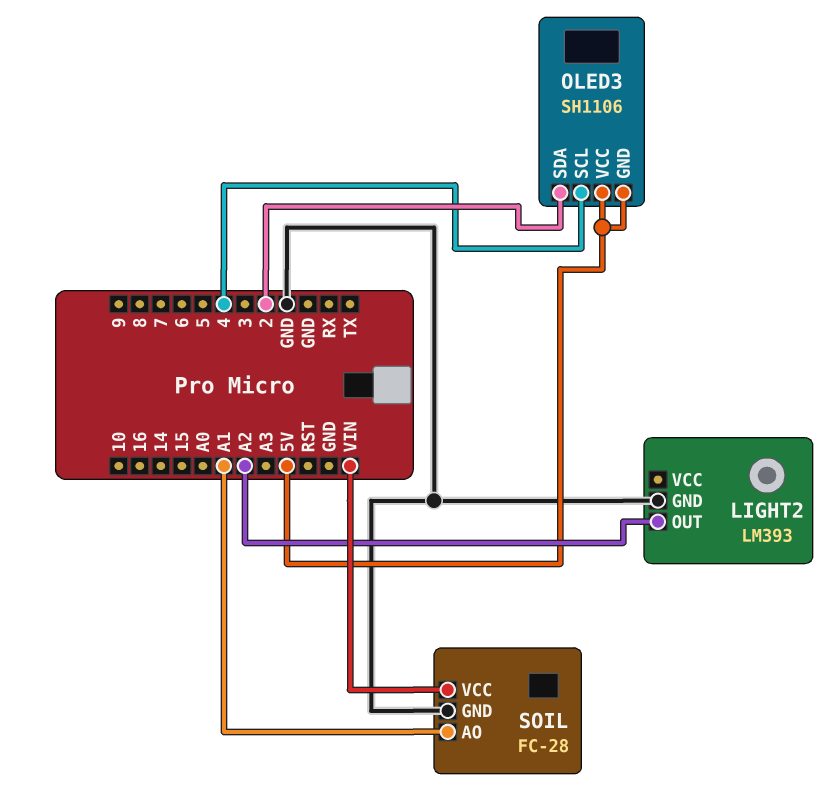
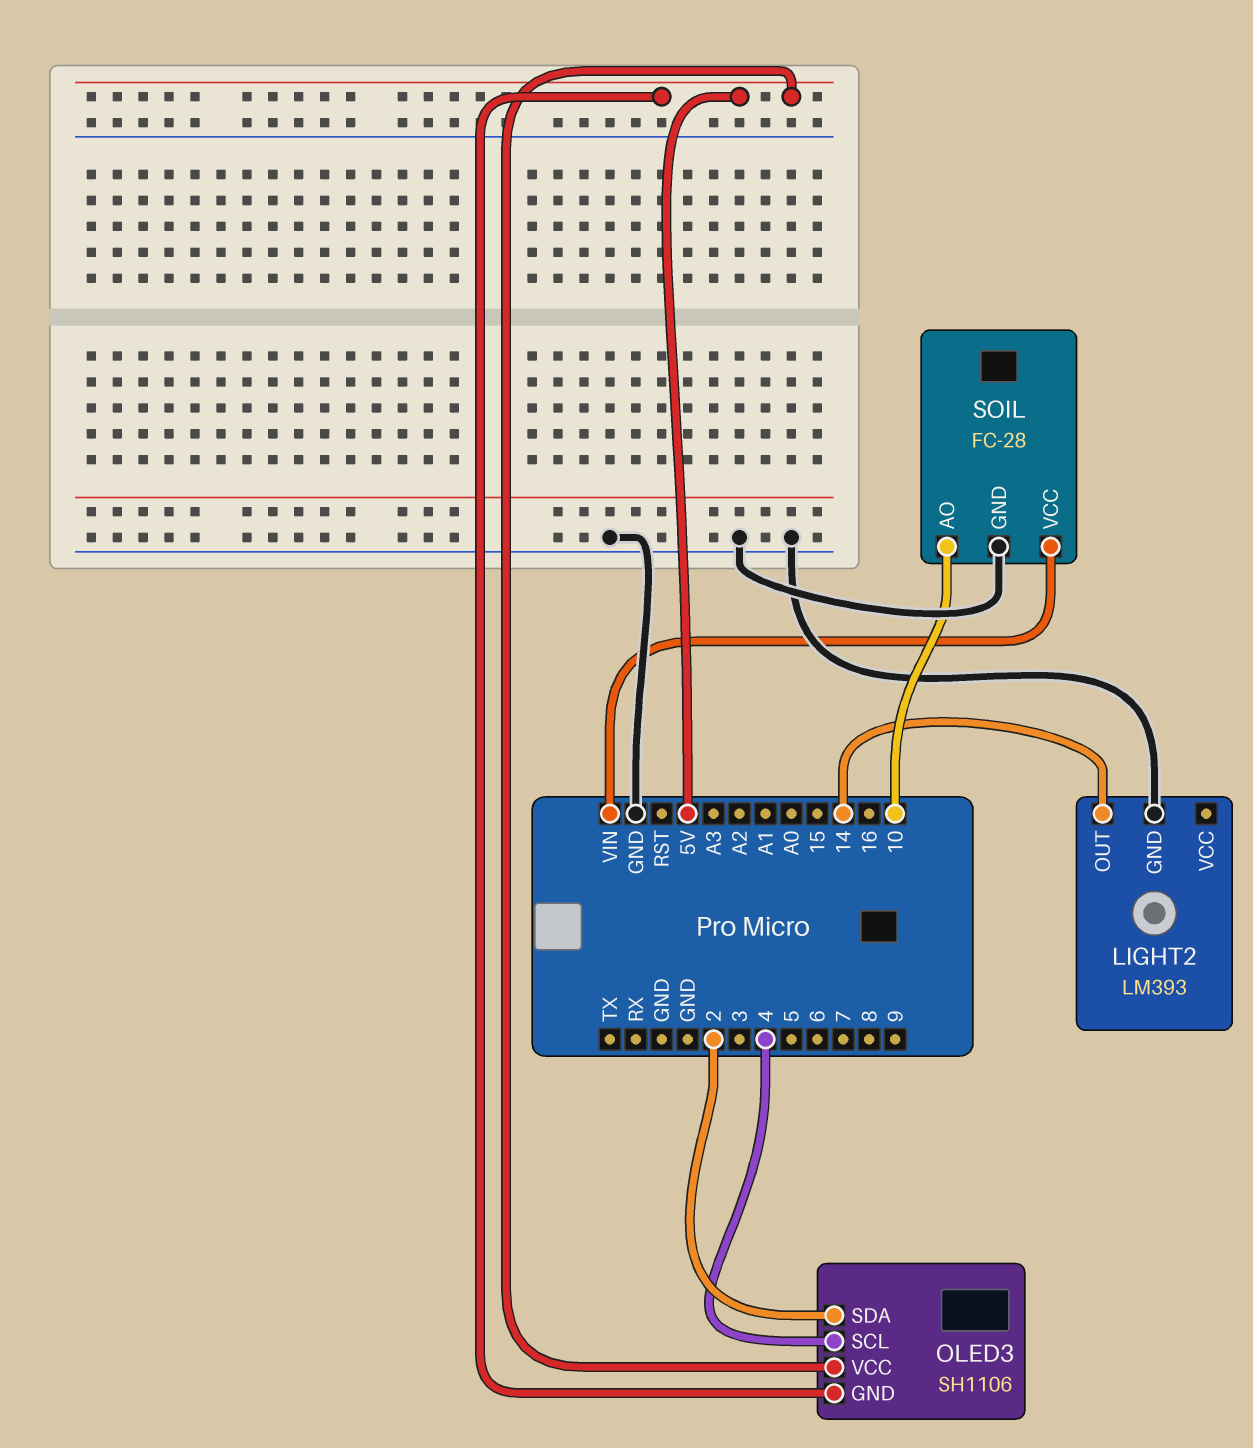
LIGHT2 pin OUT: A2 -> 14
SOIL pin AO: A1 -> 10

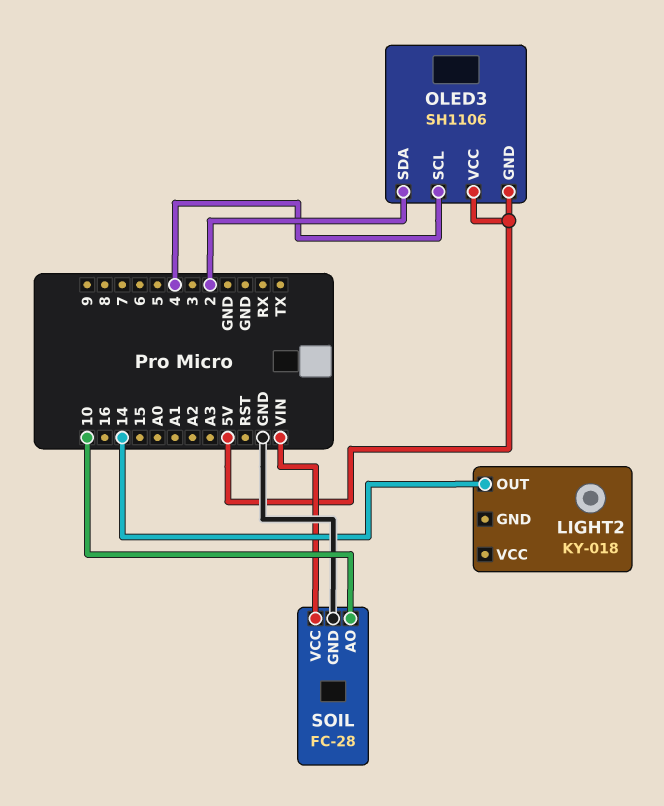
LIGHT2: LM393 -> KY-018
LIGHT2 pin GND: GND -> none

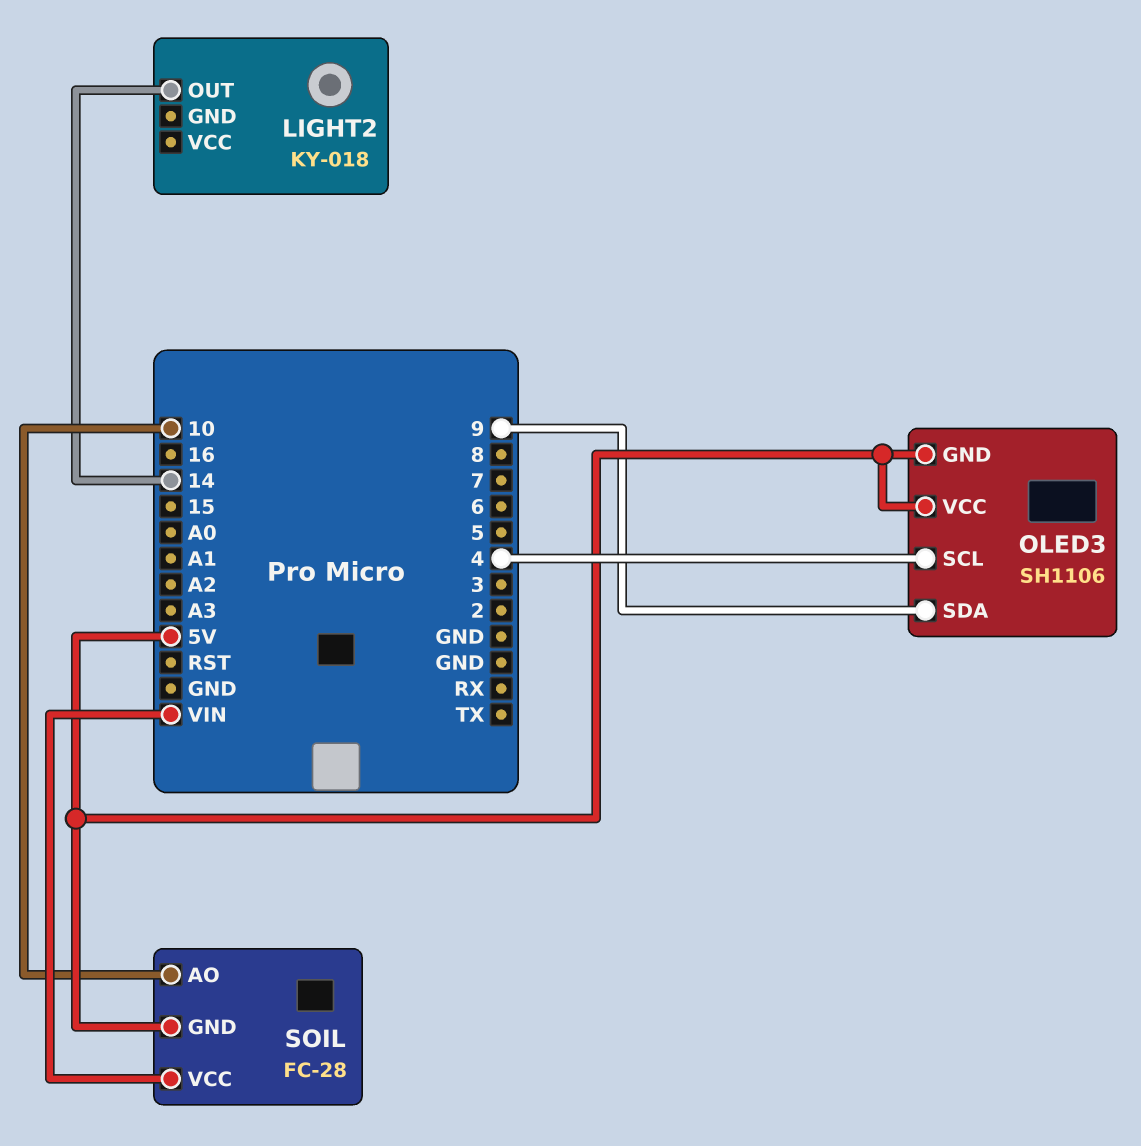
OLED3 pin SDA: 2 -> 9
SOIL pin GND: GND -> 5V

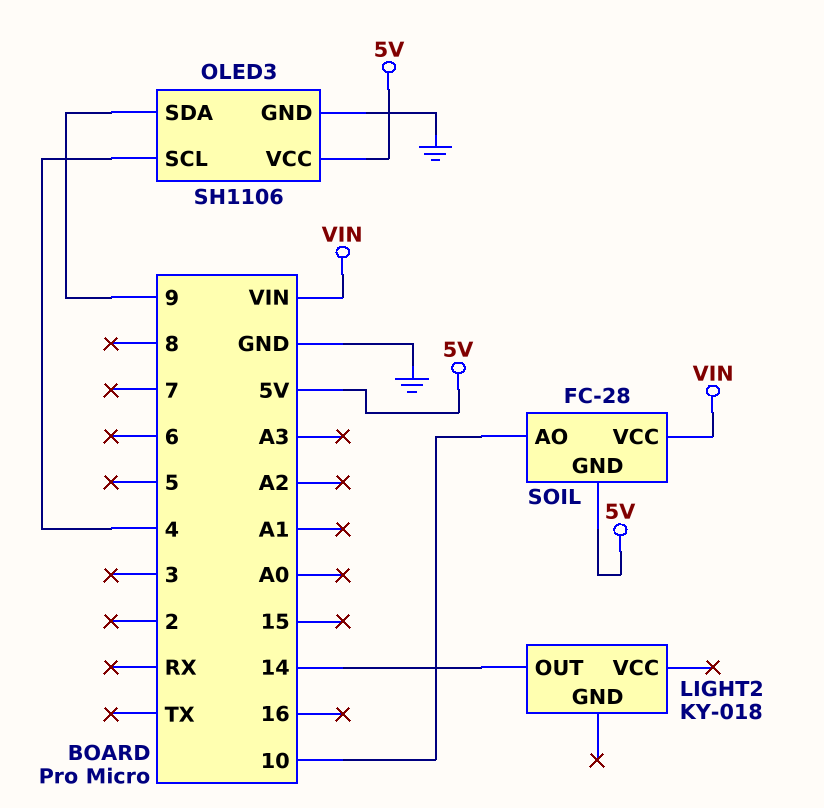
OLED3 pin GND: 5V -> GND

